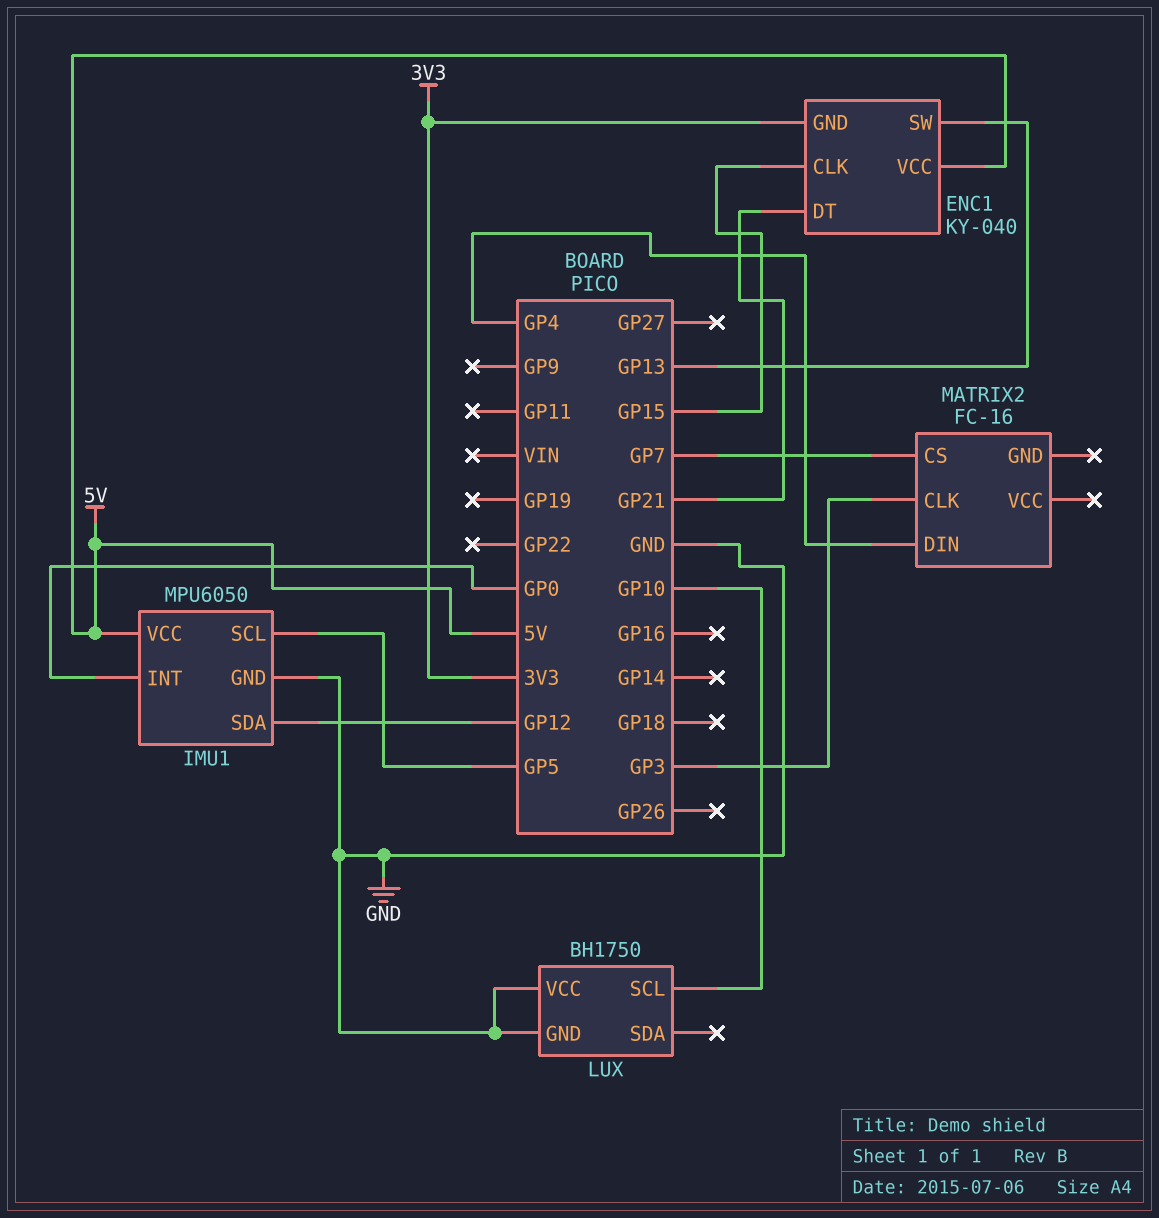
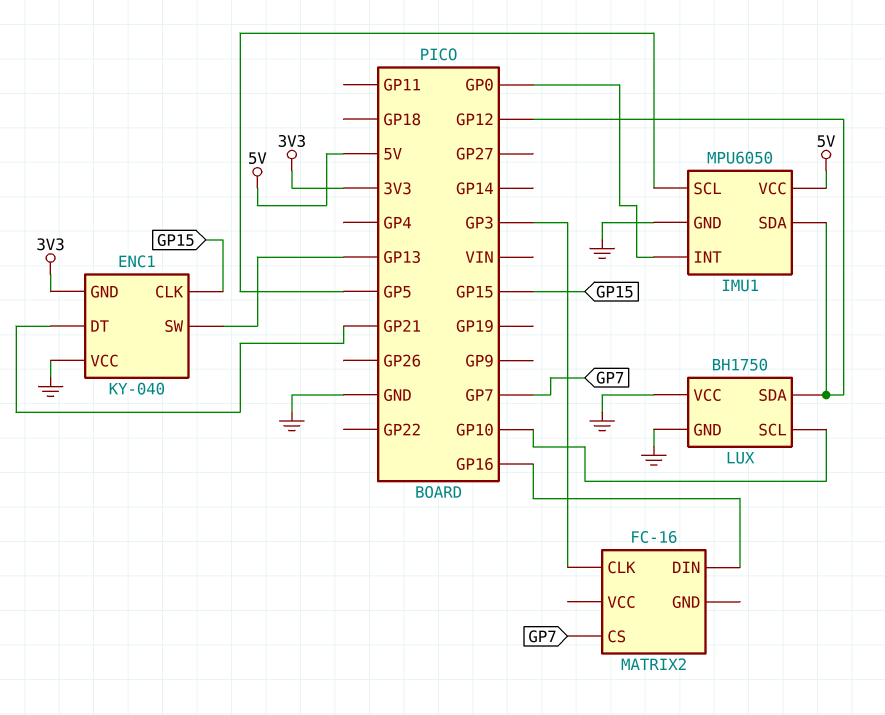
ENC1 pin VCC: 5V -> GND
LUX pin SDA: none -> GP12
MATRIX2 pin DIN: GP4 -> GP16

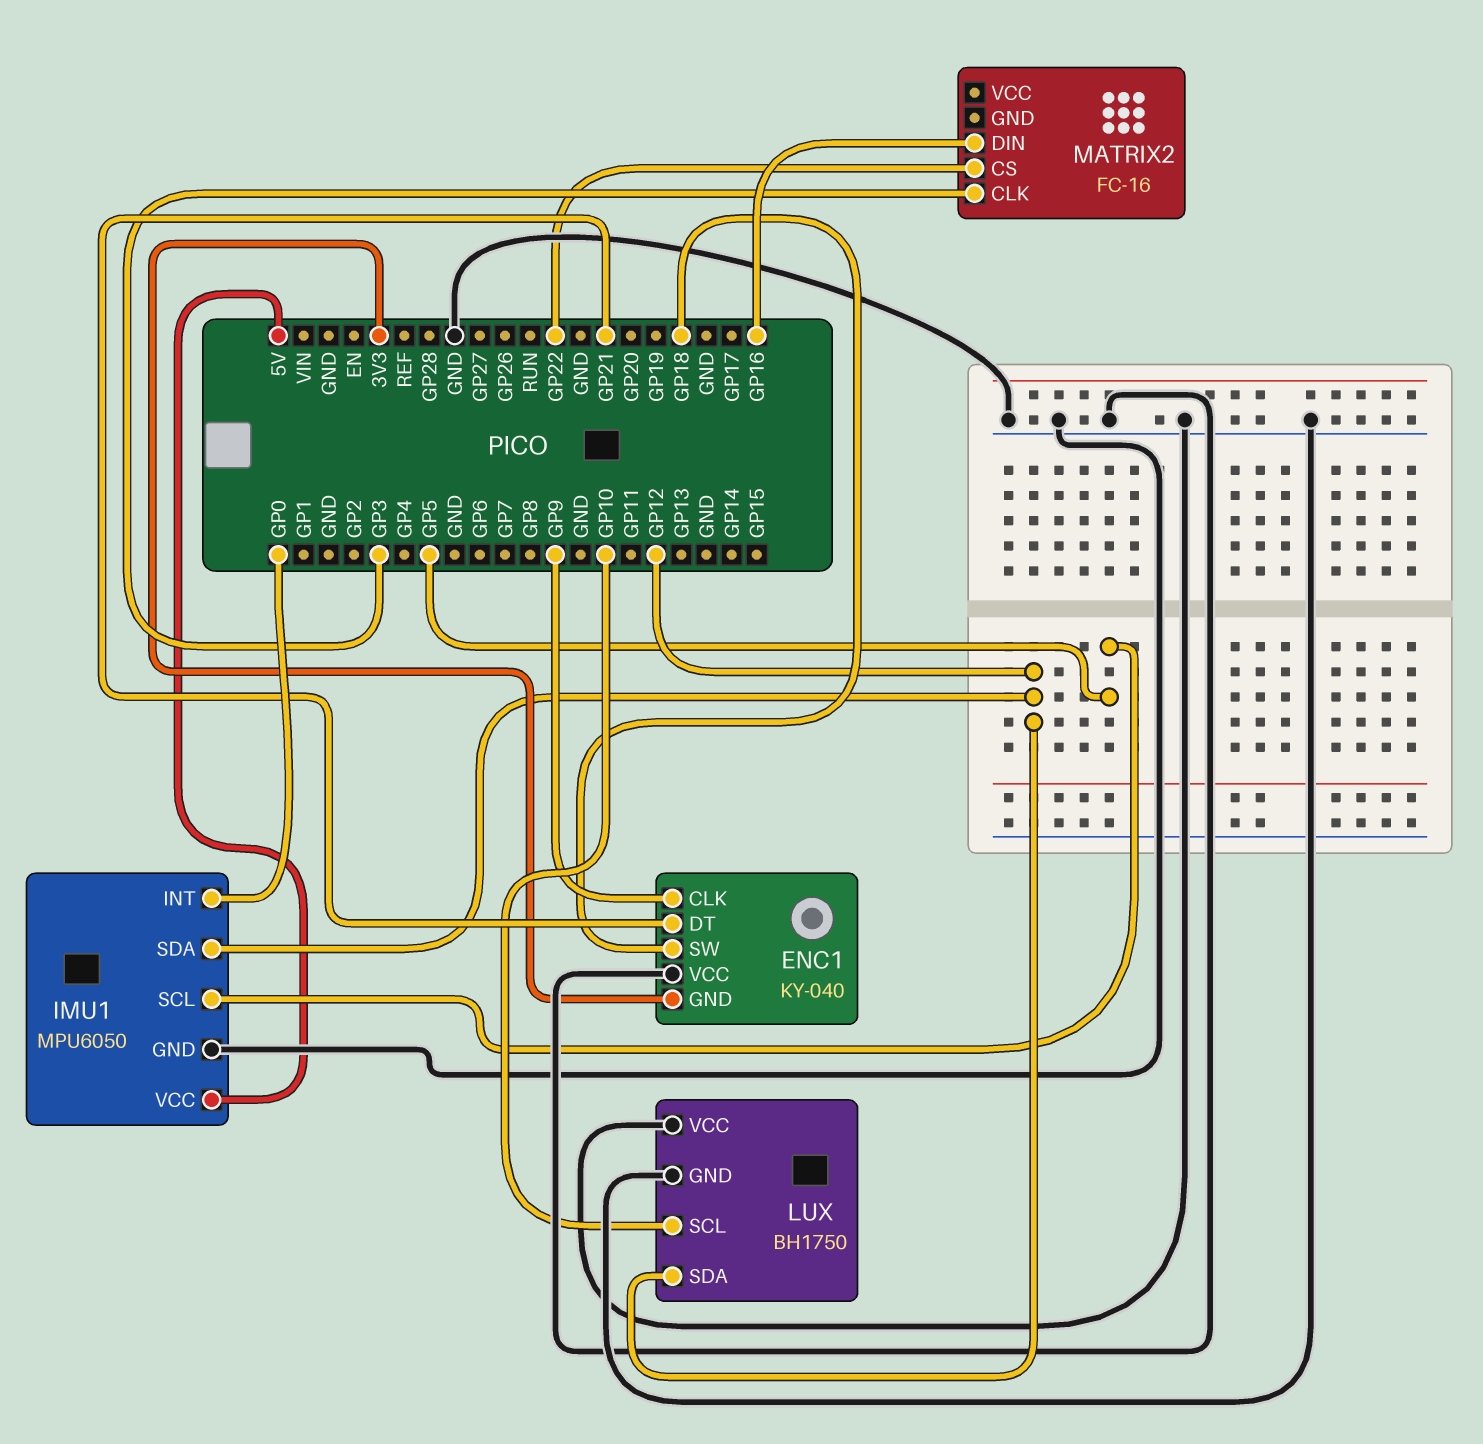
ENC1 pin CLK: GP15 -> GP9
ENC1 pin SW: GP13 -> GP18
MATRIX2 pin CS: GP7 -> GP22

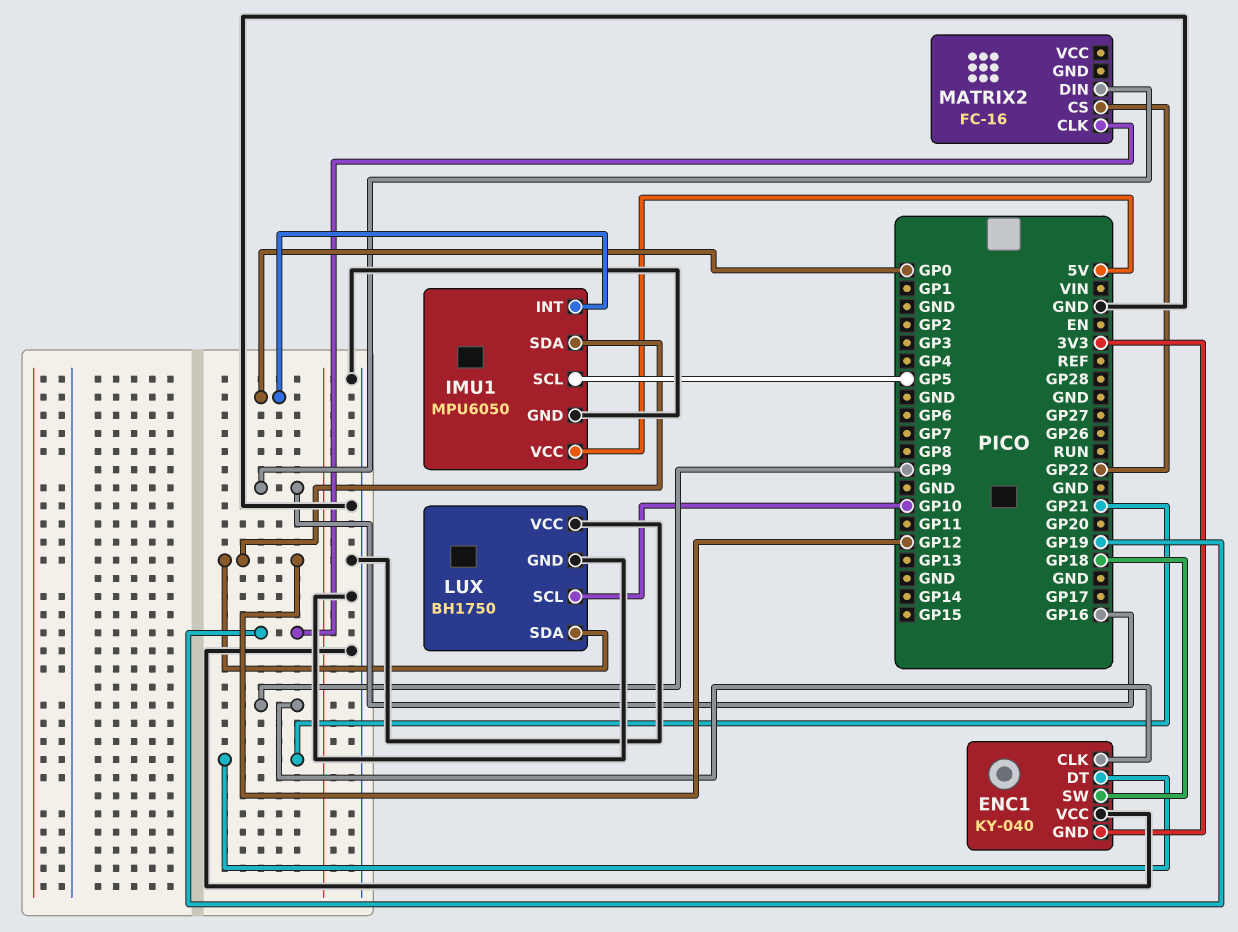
MATRIX2 pin CLK: GP3 -> GP19

